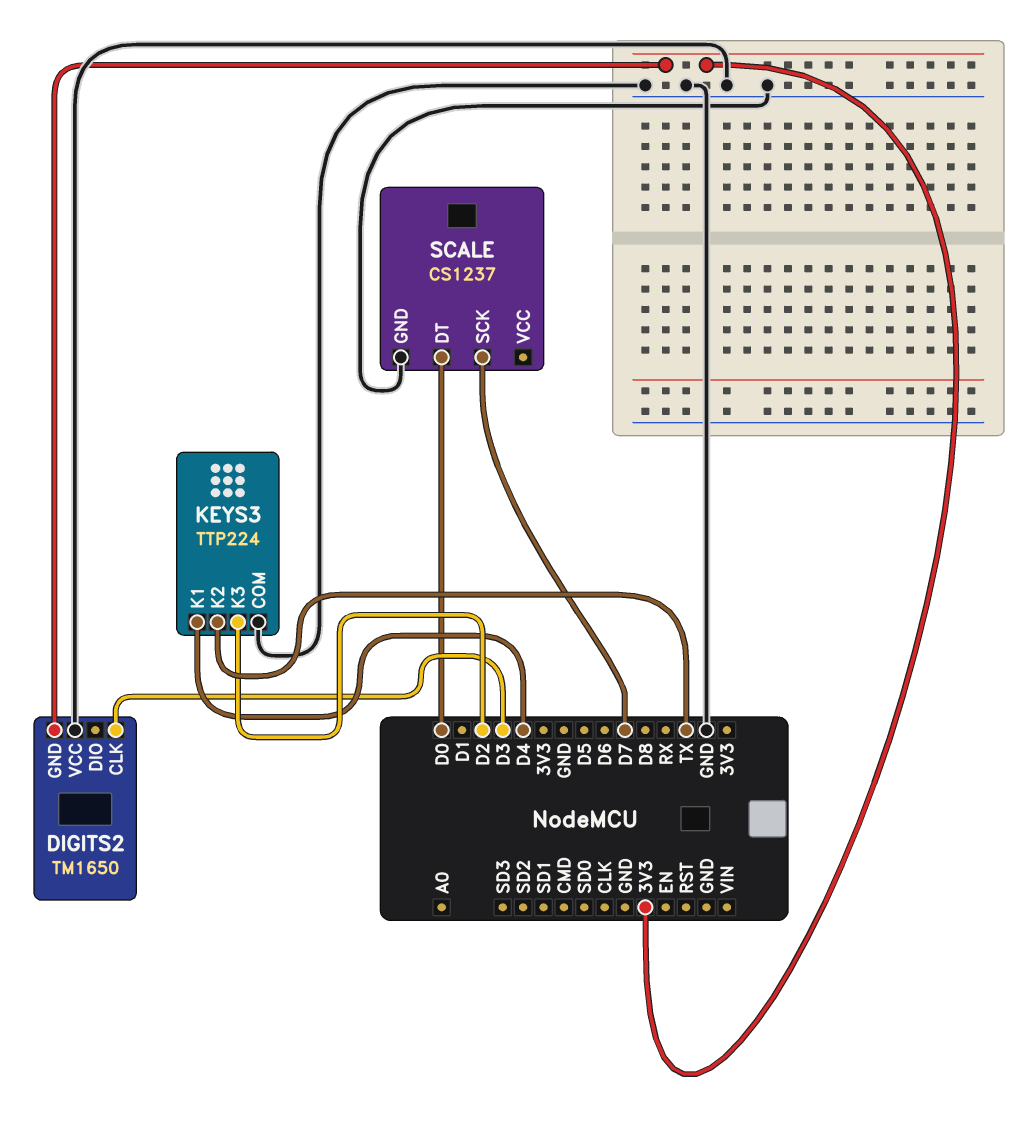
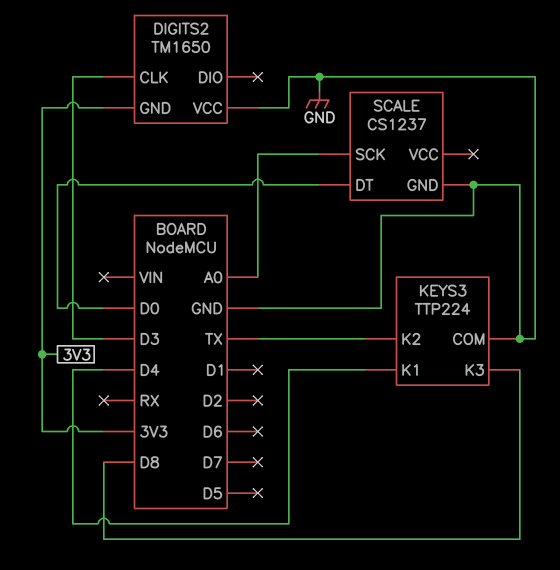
KEYS3 pin K3: D2 -> D8
SCALE pin SCK: D7 -> A0

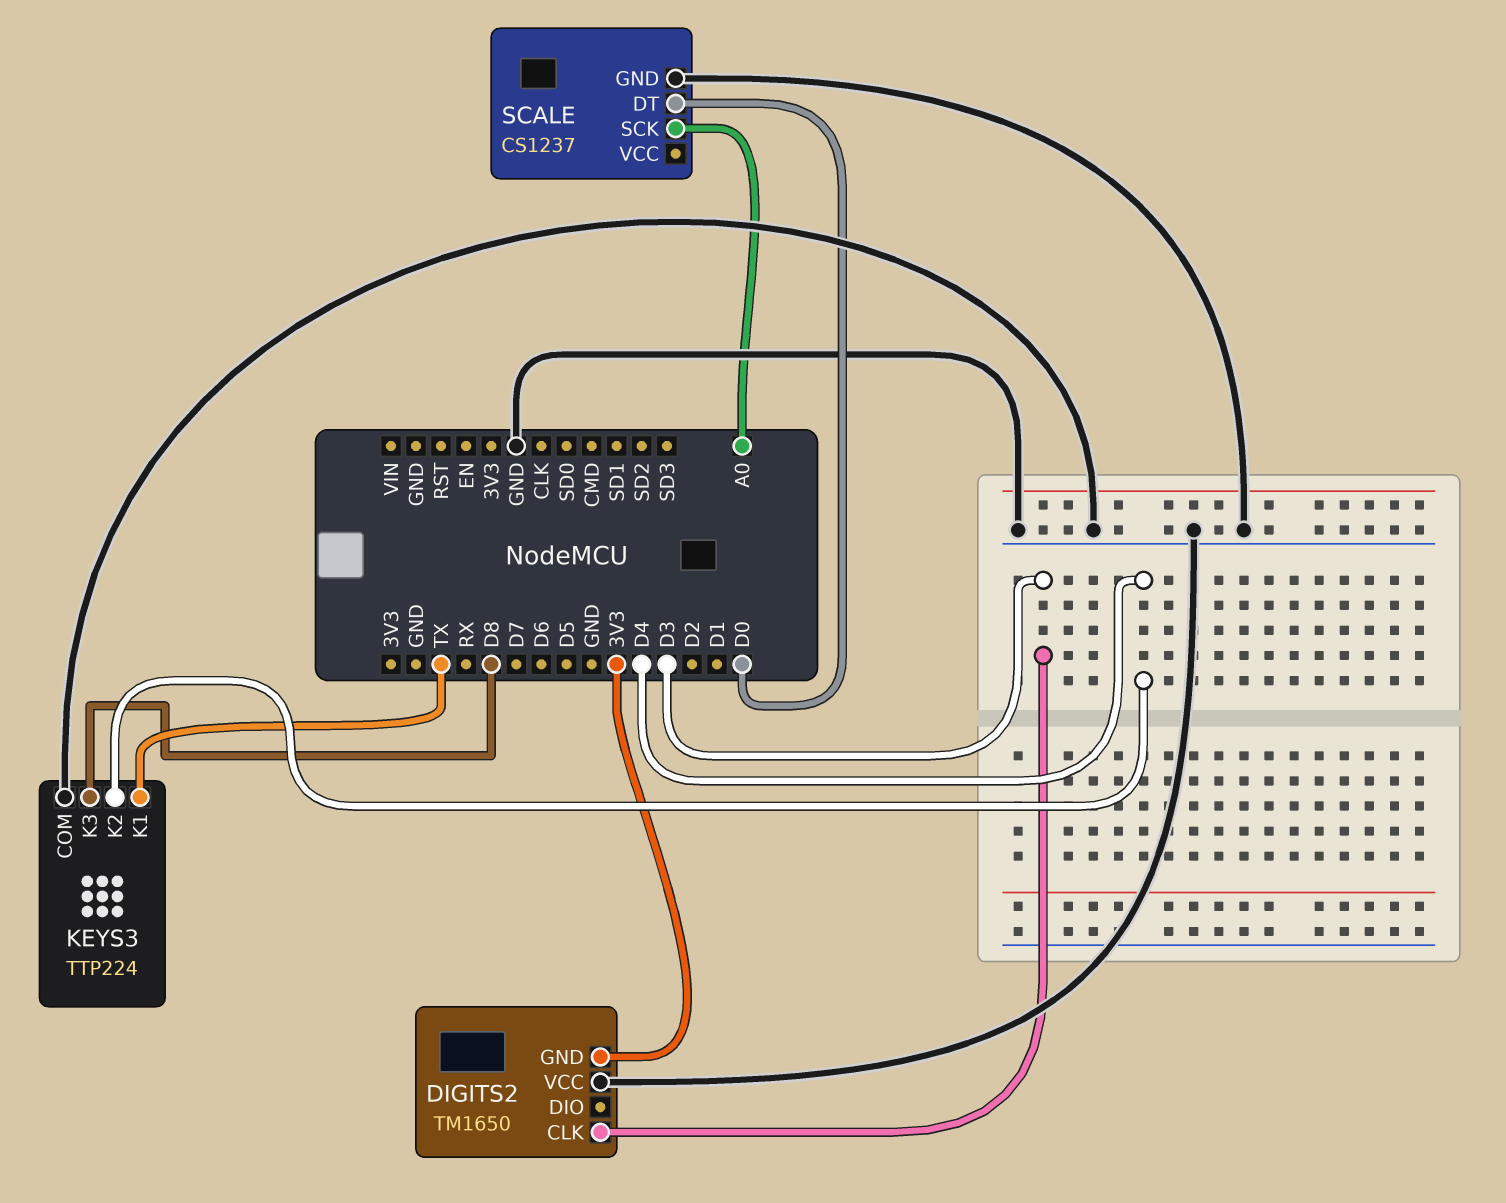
KEYS3 pin K1: D4 -> TX
KEYS3 pin K2: TX -> D4

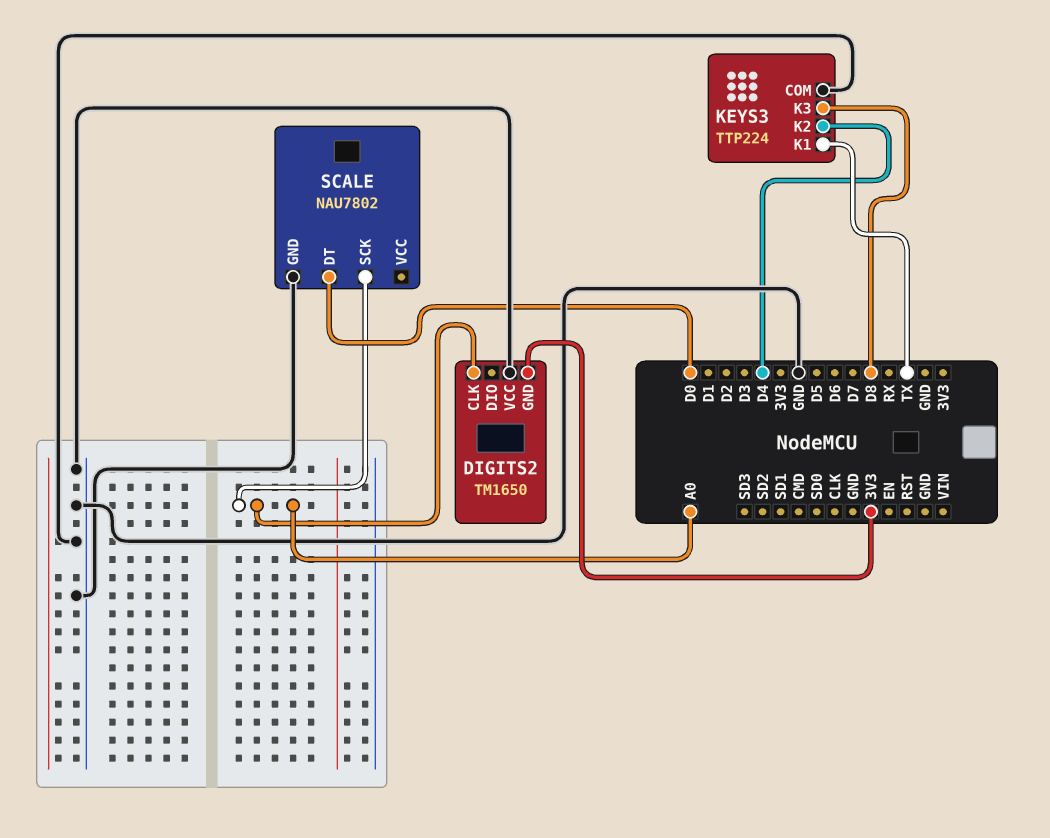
DIGITS2 pin CLK: D3 -> A0
SCALE: CS1237 -> NAU7802

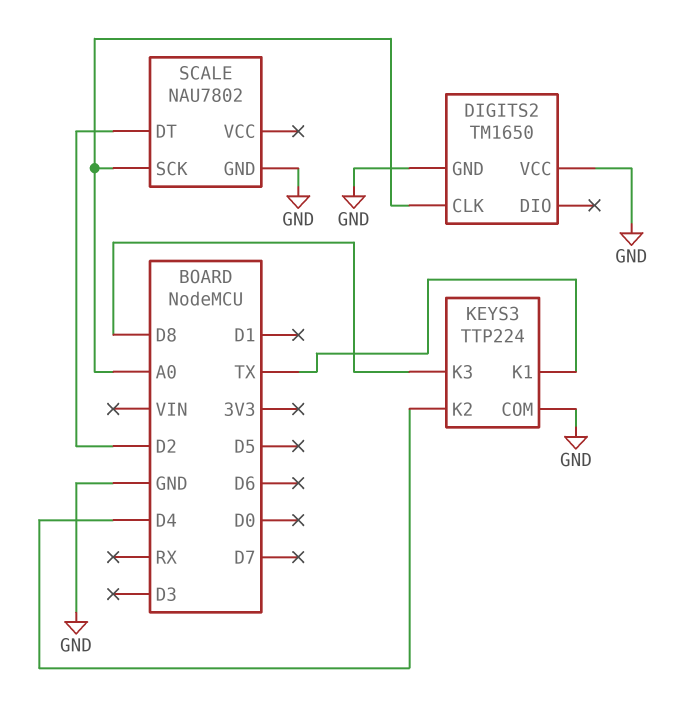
DIGITS2 pin GND: 3V3 -> GND
SCALE pin DT: D0 -> D2

